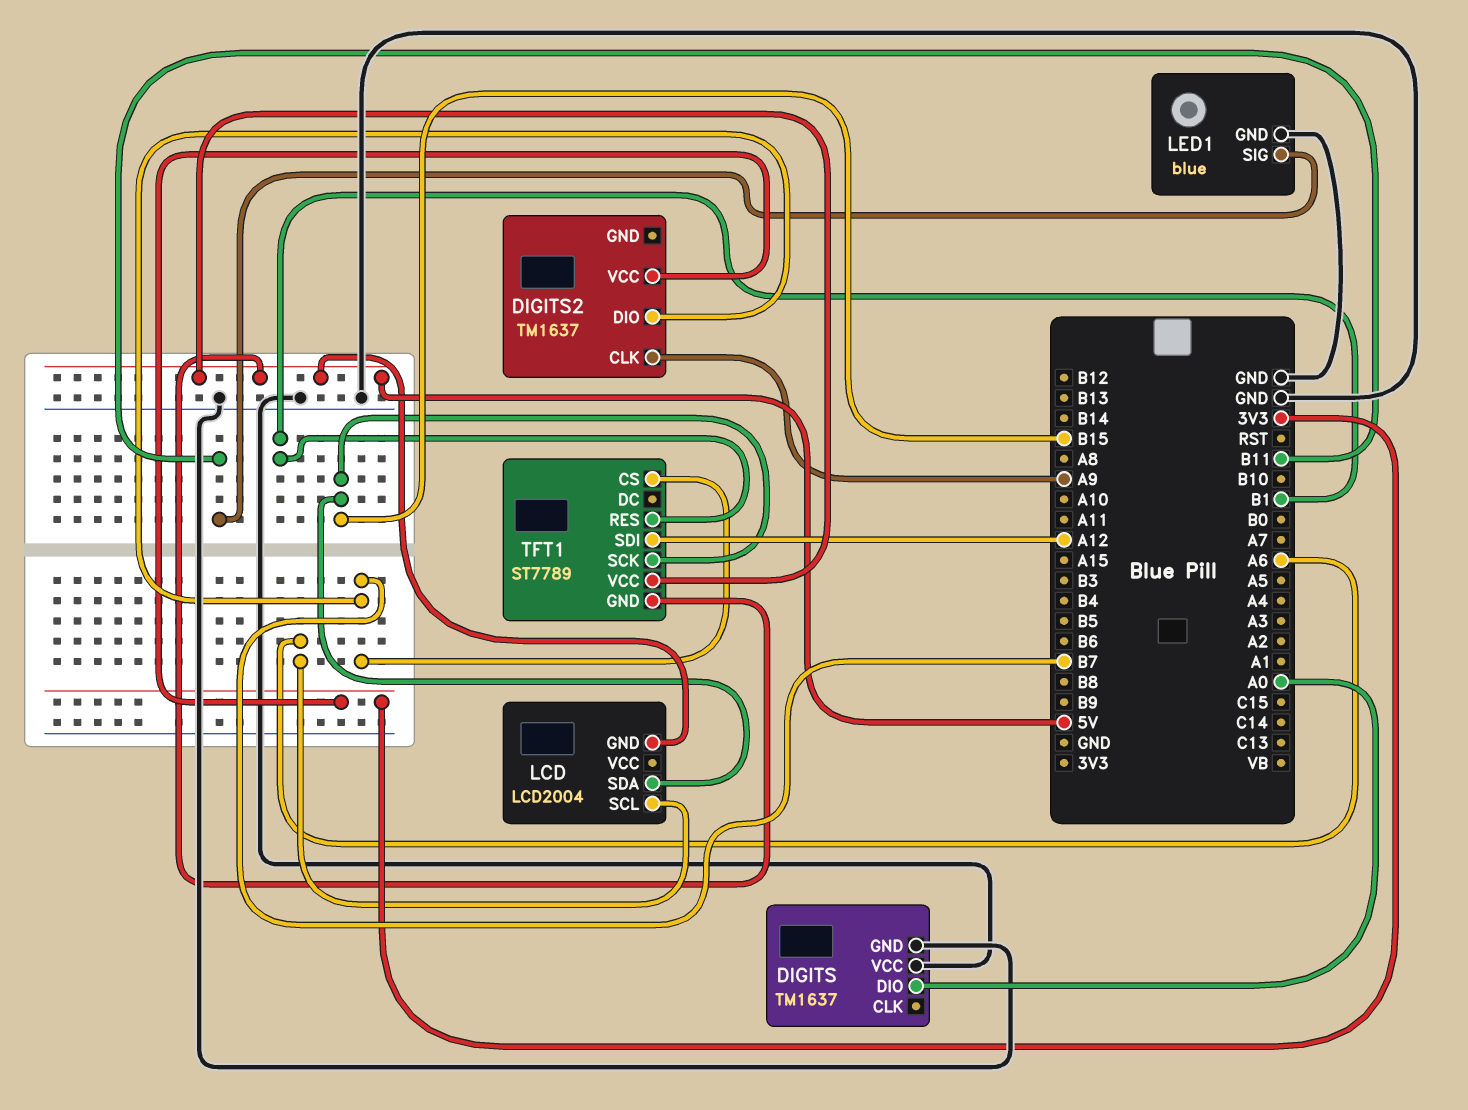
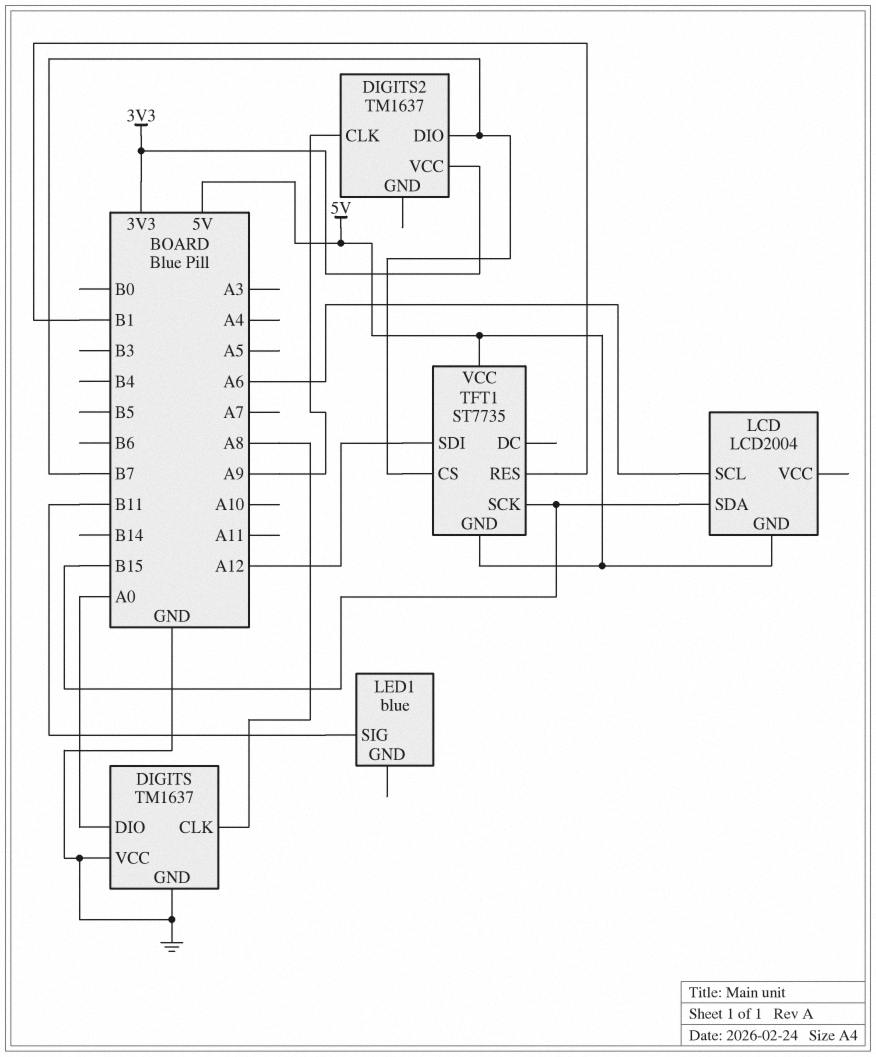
DIGITS pin CLK: none -> A8
LED1 pin GND: GND -> none
TFT1: ST7789 -> ST7735

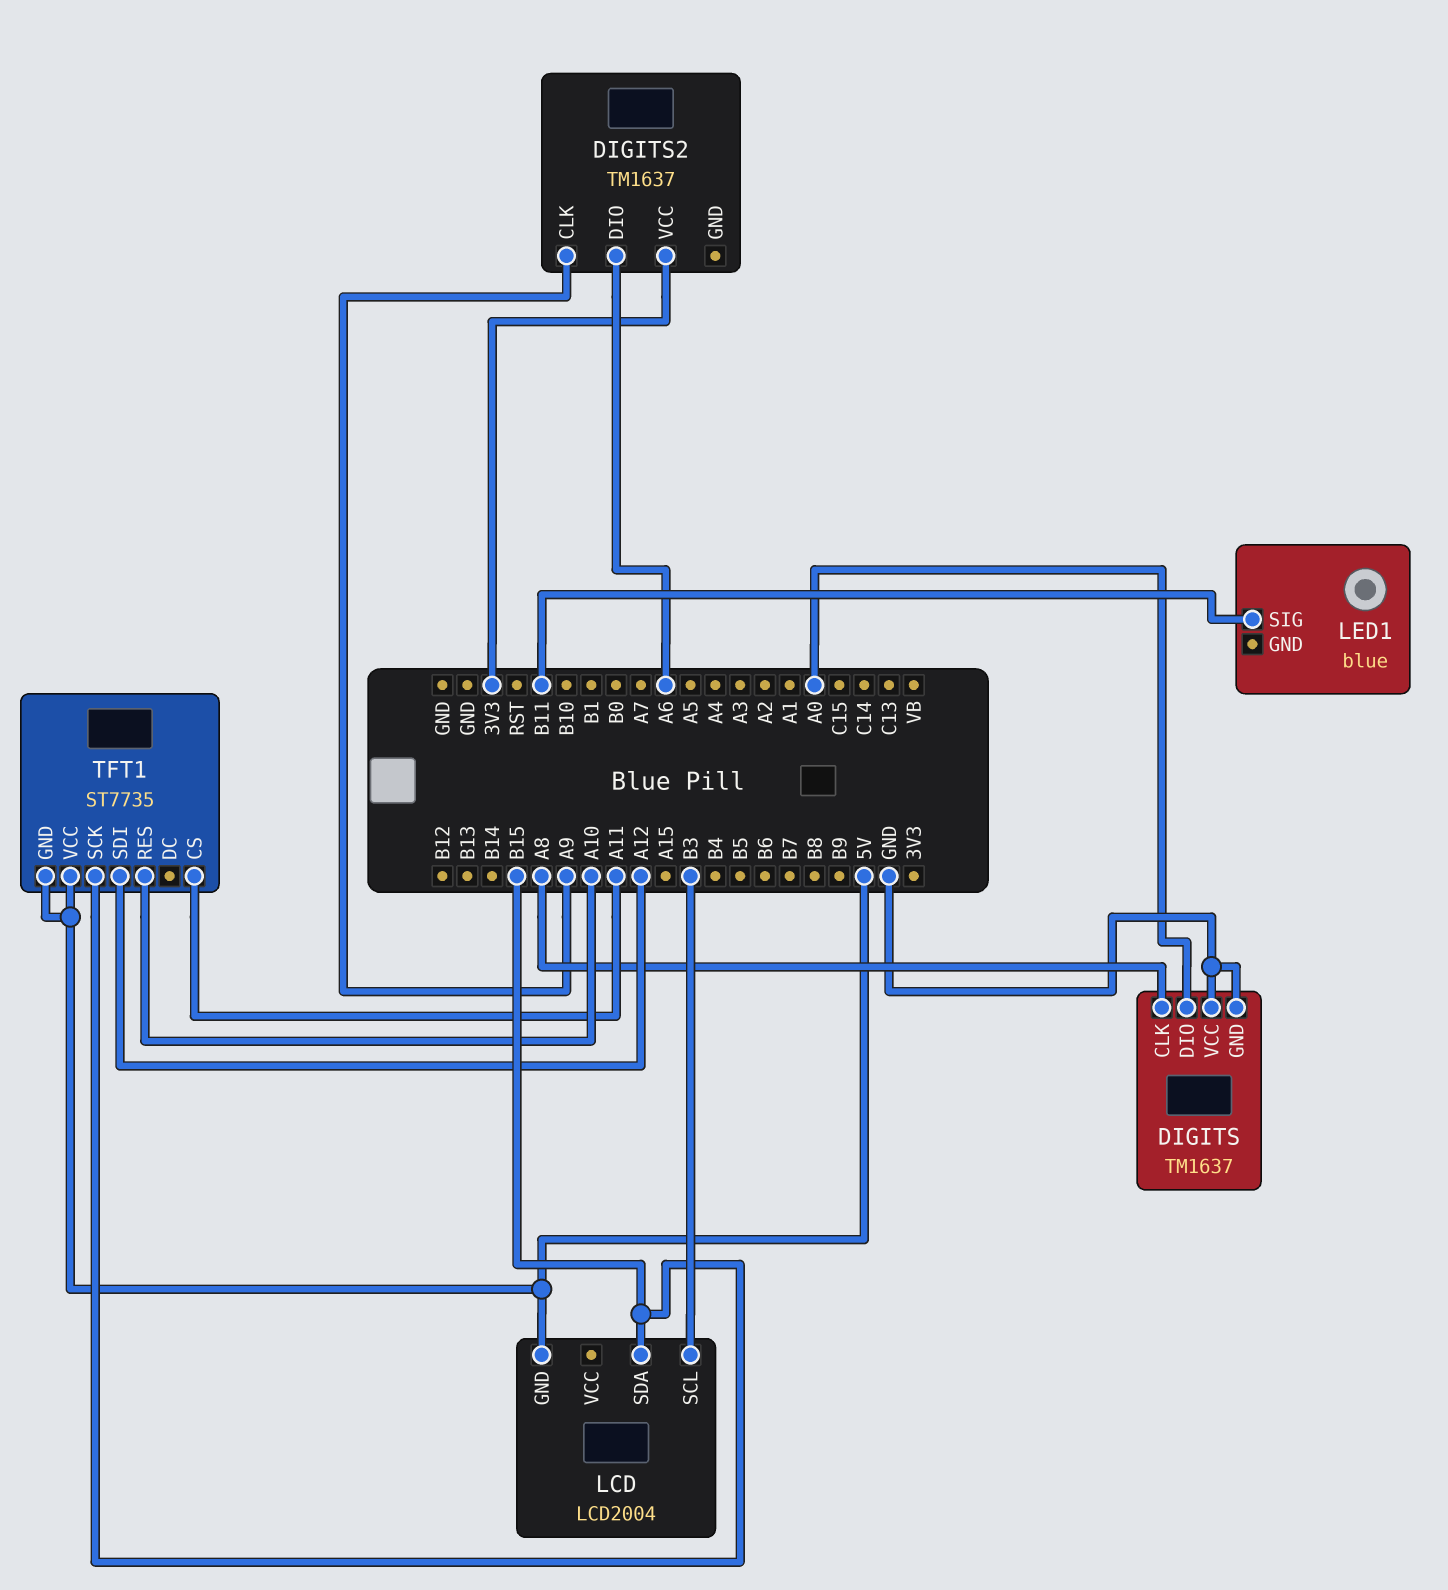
DIGITS2 pin DIO: B7 -> A6
LCD pin SCL: A6 -> B3
TFT1 pin CS: B7 -> A11
TFT1 pin RES: B1 -> A10

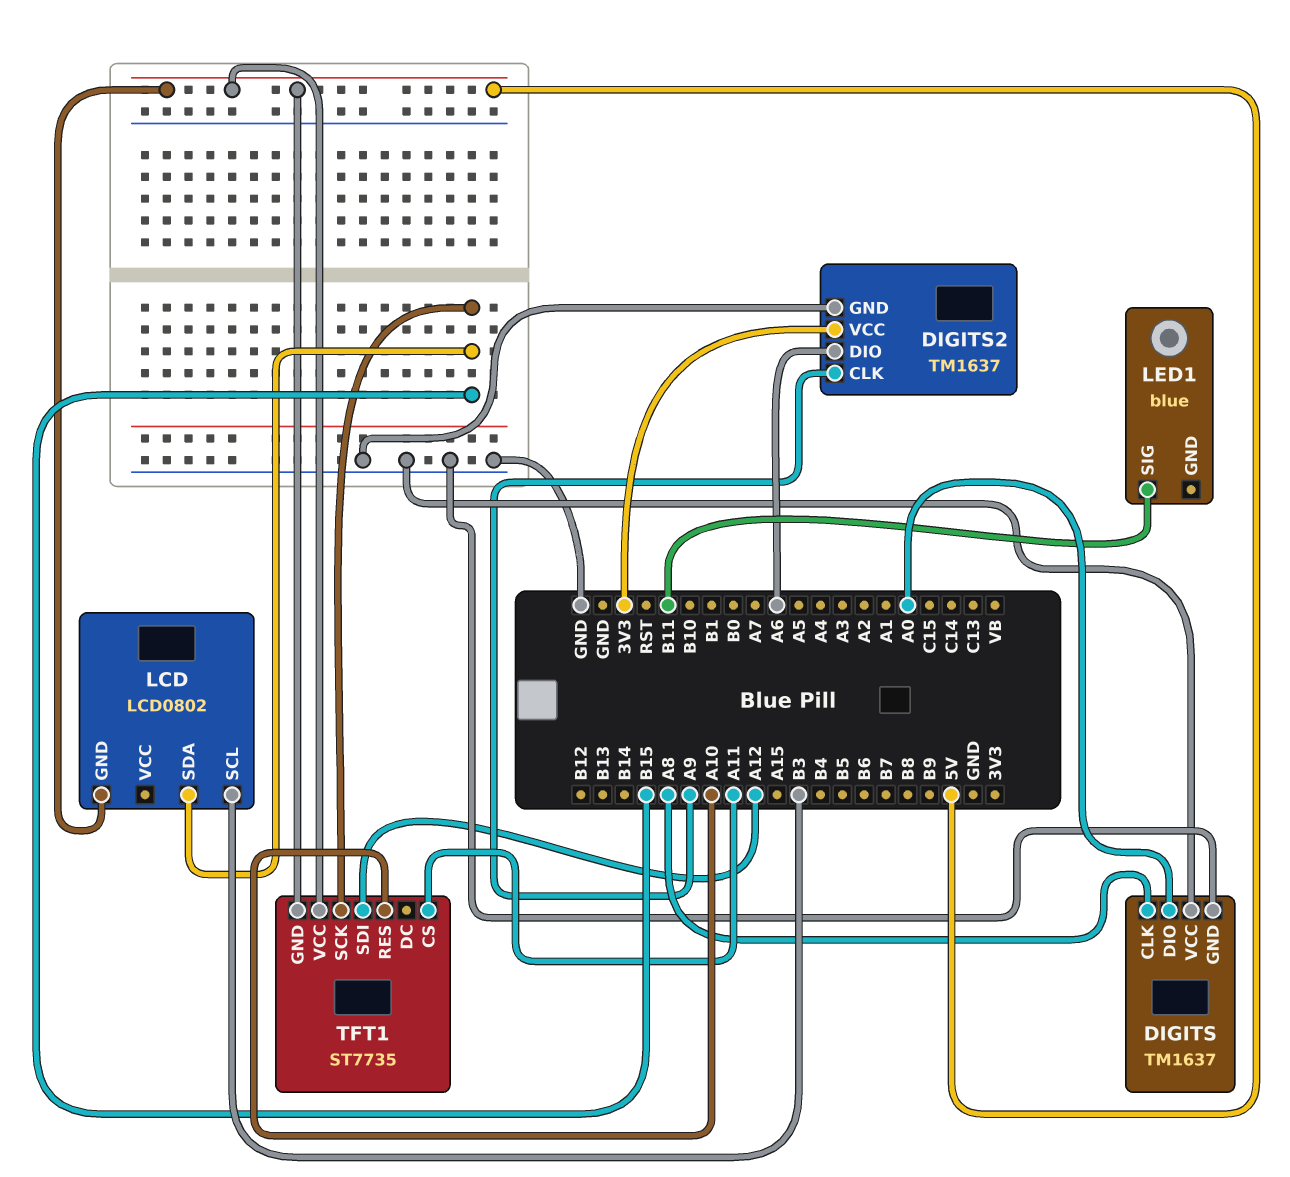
DIGITS2 pin GND: none -> GND
LCD: LCD2004 -> LCD0802

